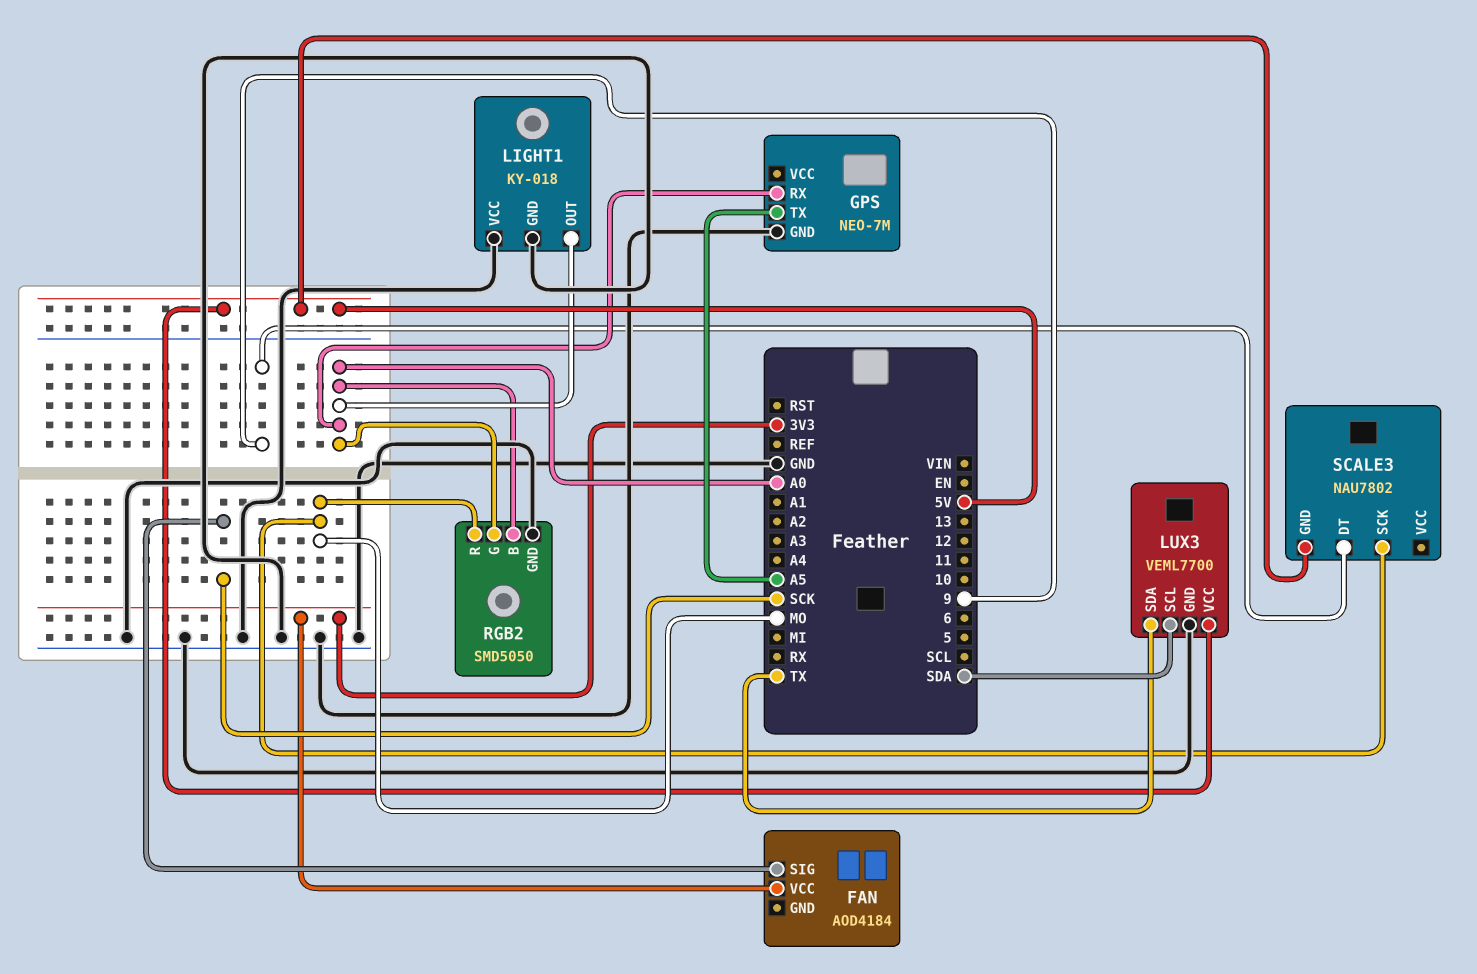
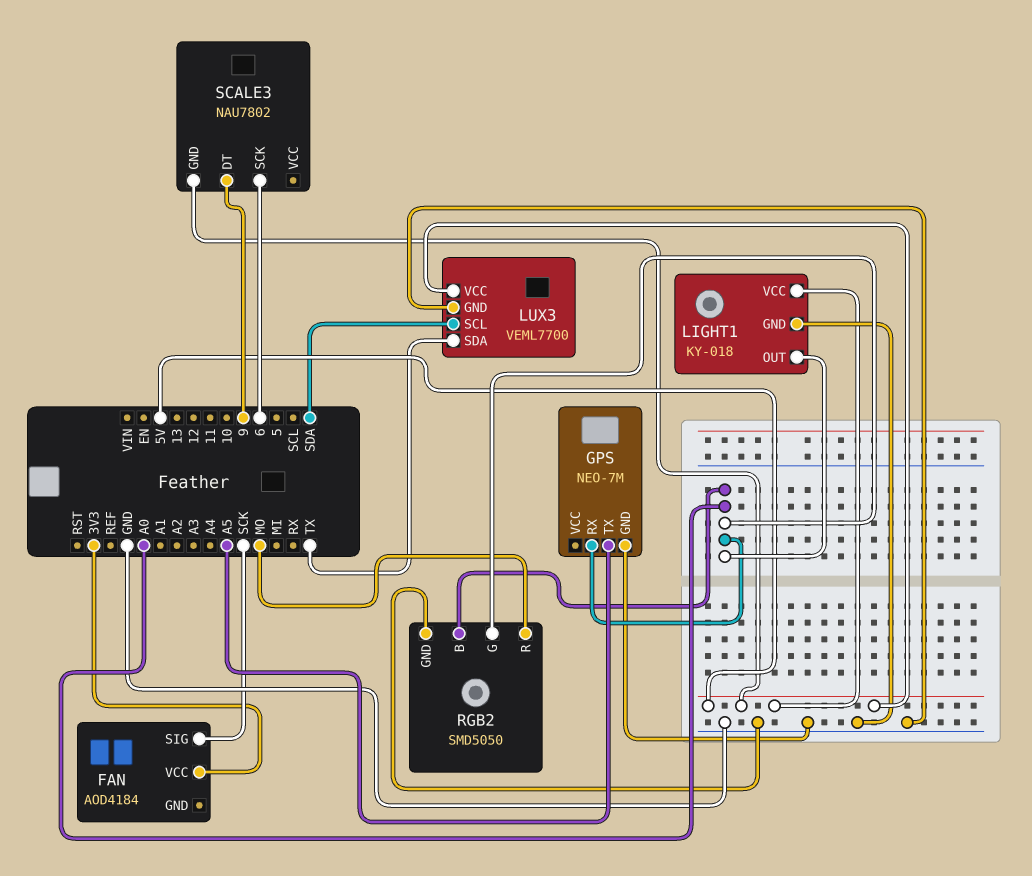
LIGHT1 pin VCC: GND -> 5V
SCALE3 pin SCK: MO -> 6

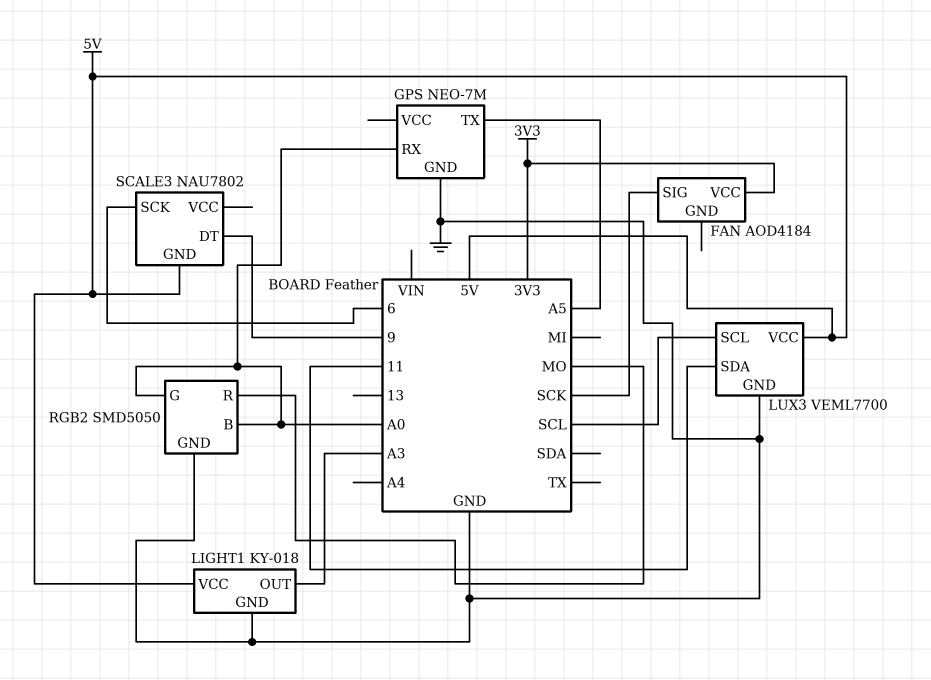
LIGHT1 pin OUT: A0 -> A3
LUX3 pin SCL: SDA -> SCL
LUX3 pin SDA: TX -> 11

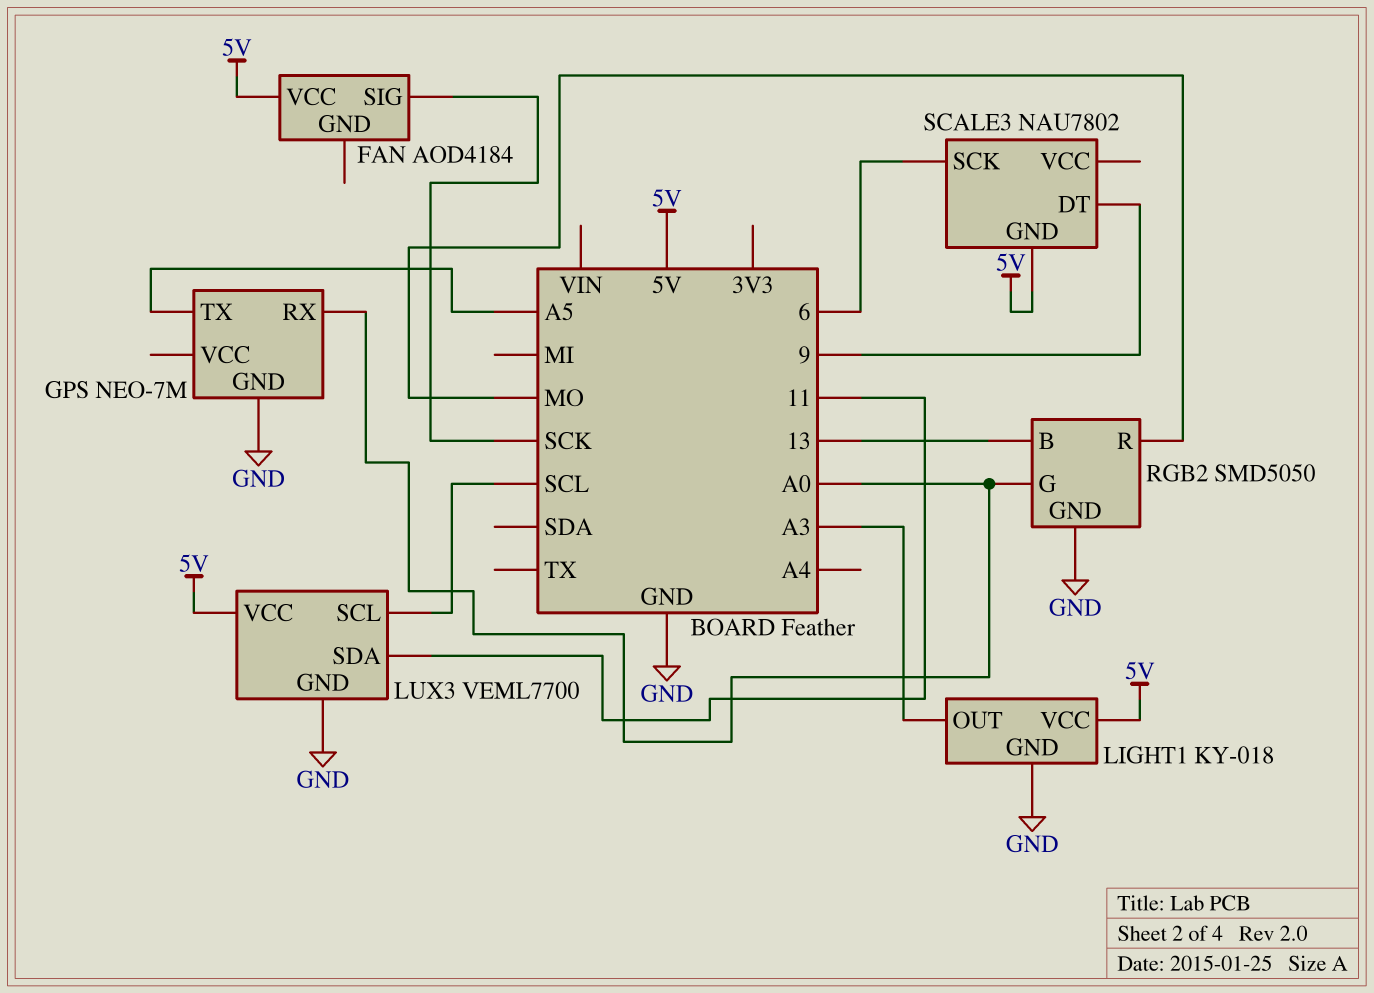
FAN pin VCC: 3V3 -> 5V
RGB2 pin B: A0 -> 13

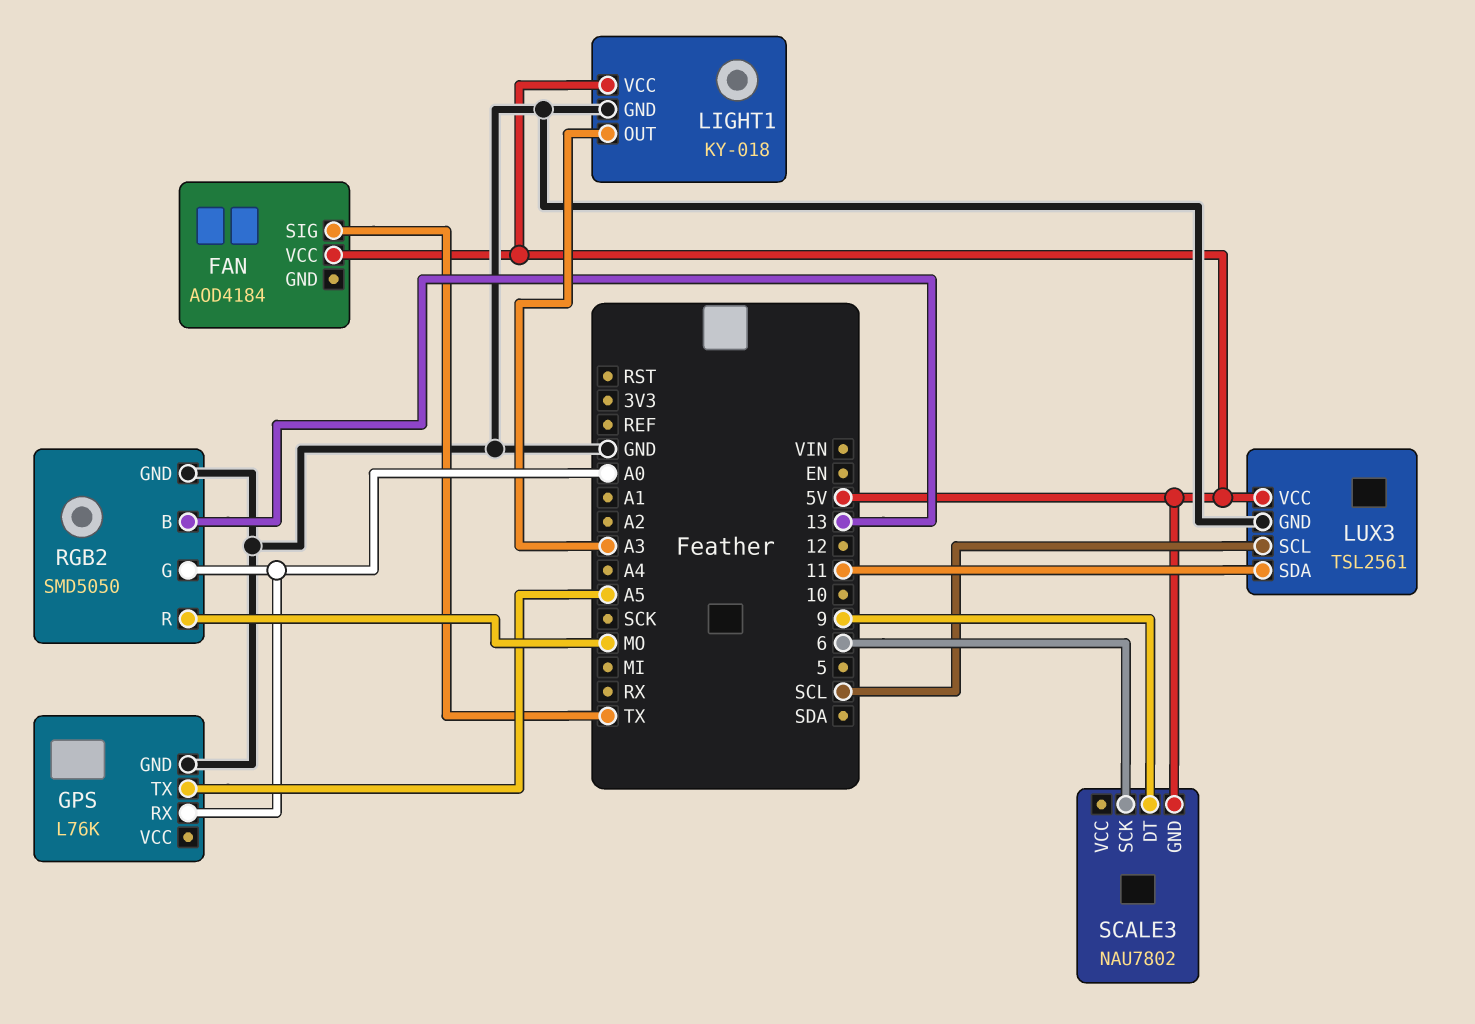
FAN pin SIG: SCK -> TX
GPS: NEO-7M -> L76K
LUX3: VEML7700 -> TSL2561

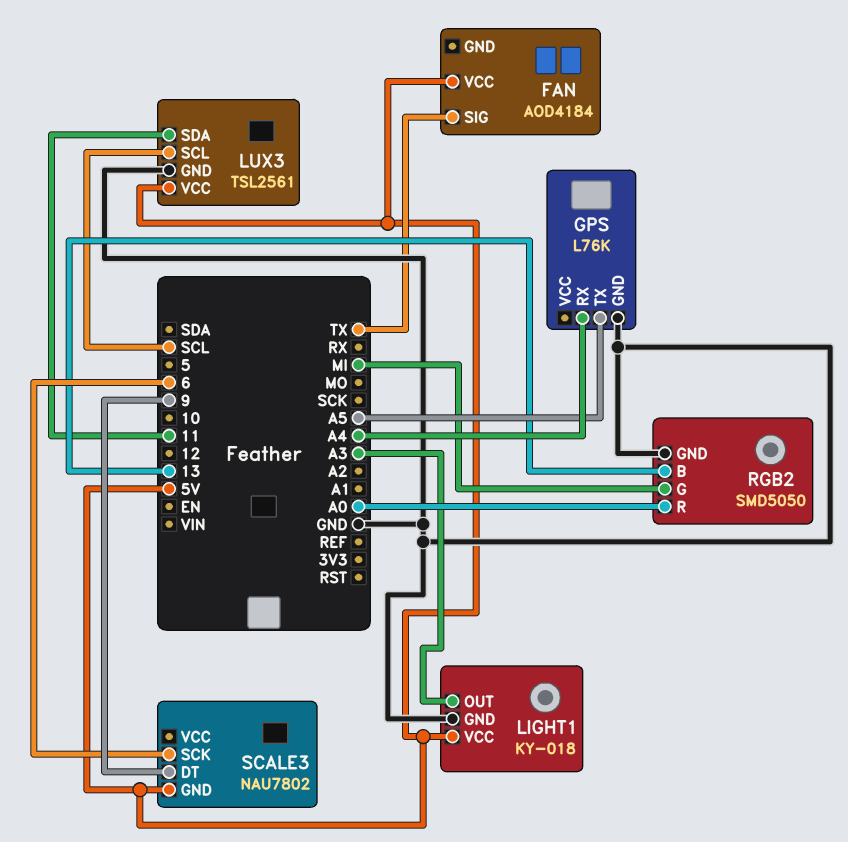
GPS pin RX: A0 -> A4
RGB2 pin G: A0 -> MI
RGB2 pin R: MO -> A0

